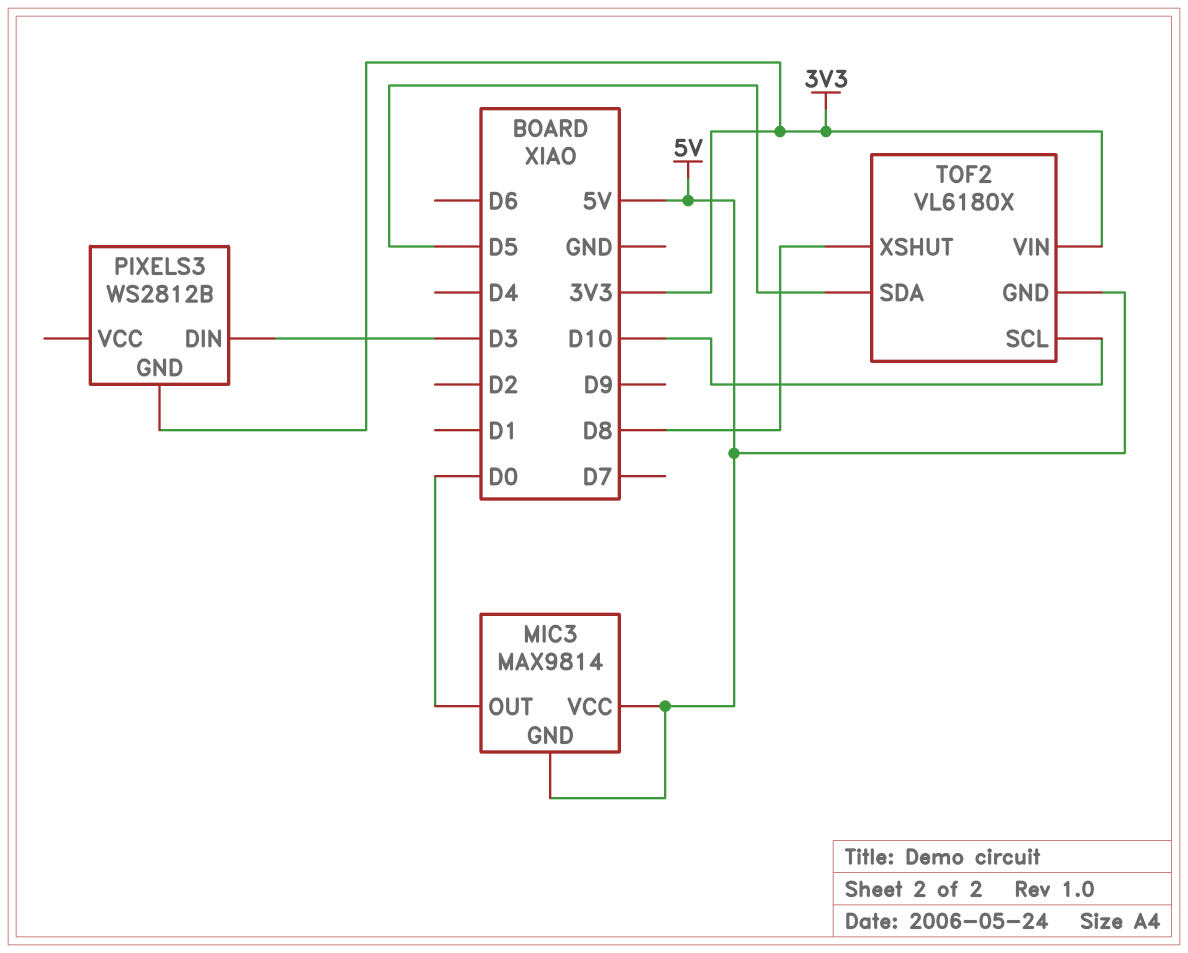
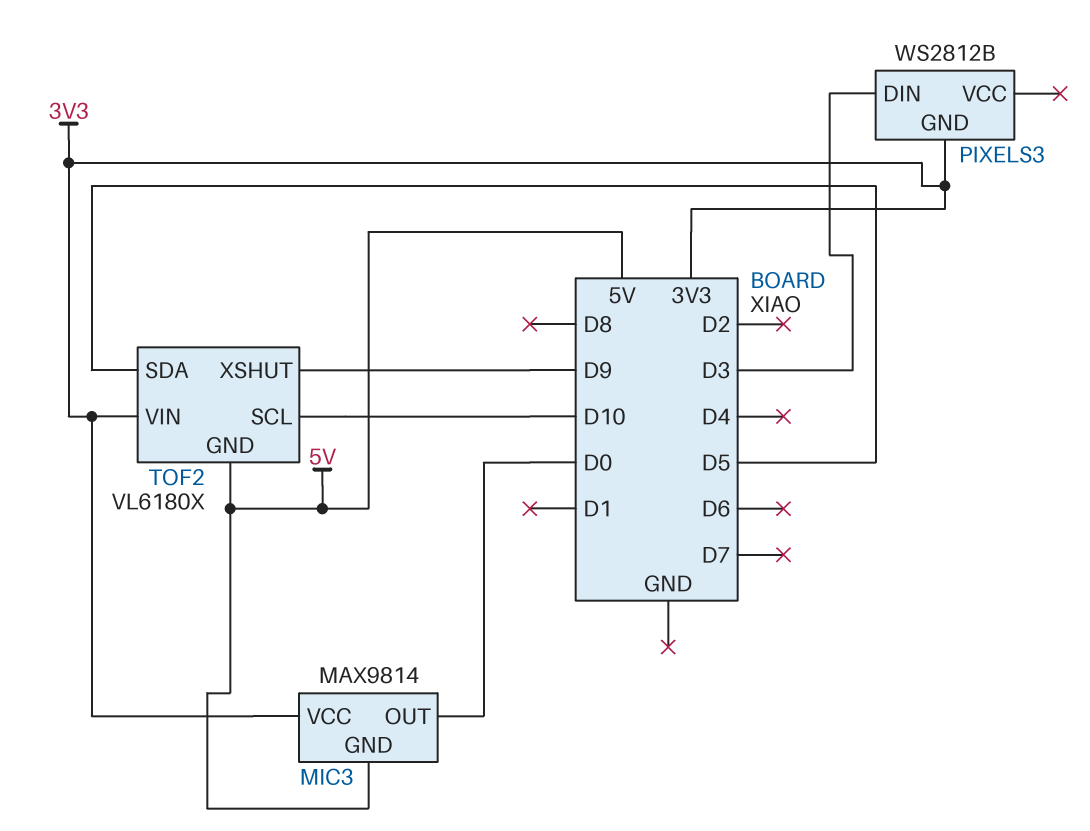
MIC3 pin VCC: 5V -> 3V3
TOF2 pin XSHUT: D8 -> D9

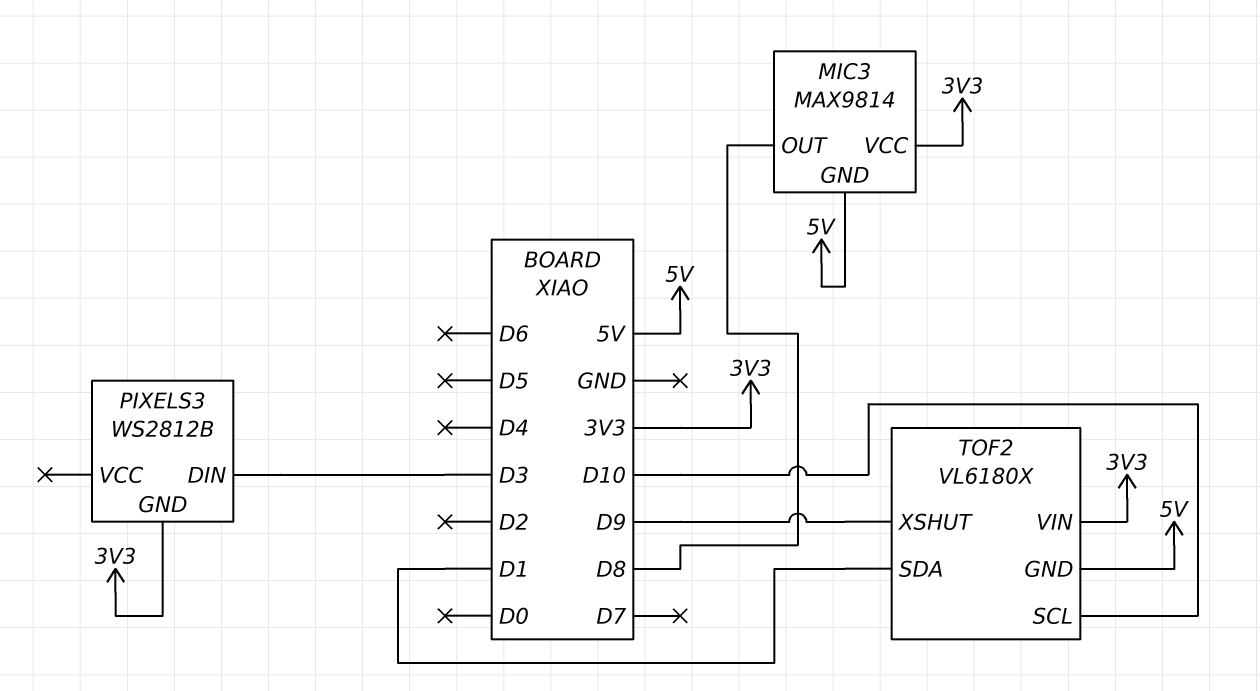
MIC3 pin OUT: D0 -> D8
TOF2 pin SDA: D5 -> D1

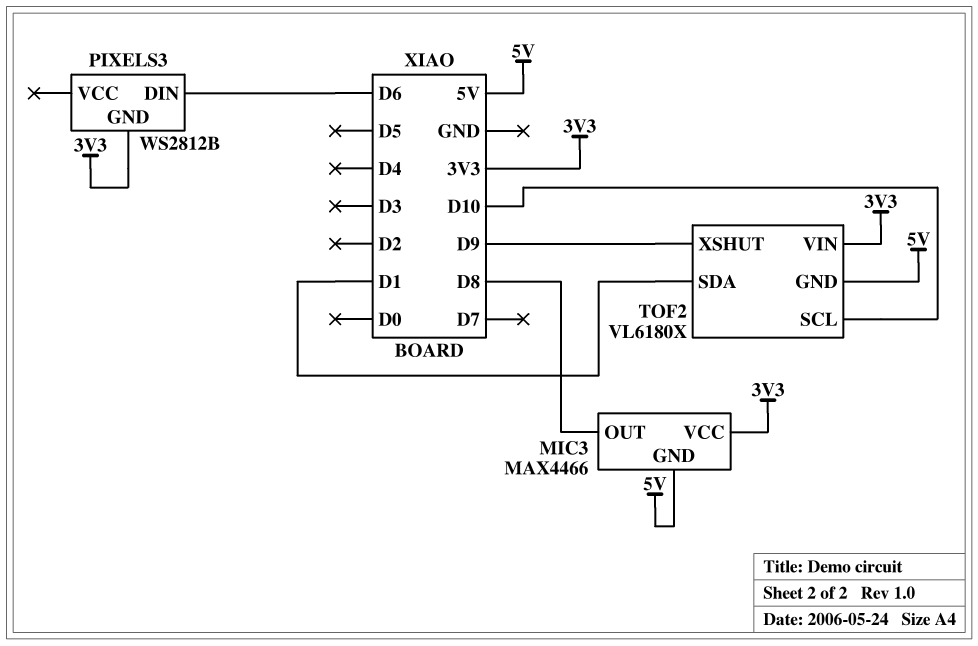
MIC3: MAX9814 -> MAX4466
PIXELS3 pin DIN: D3 -> D6

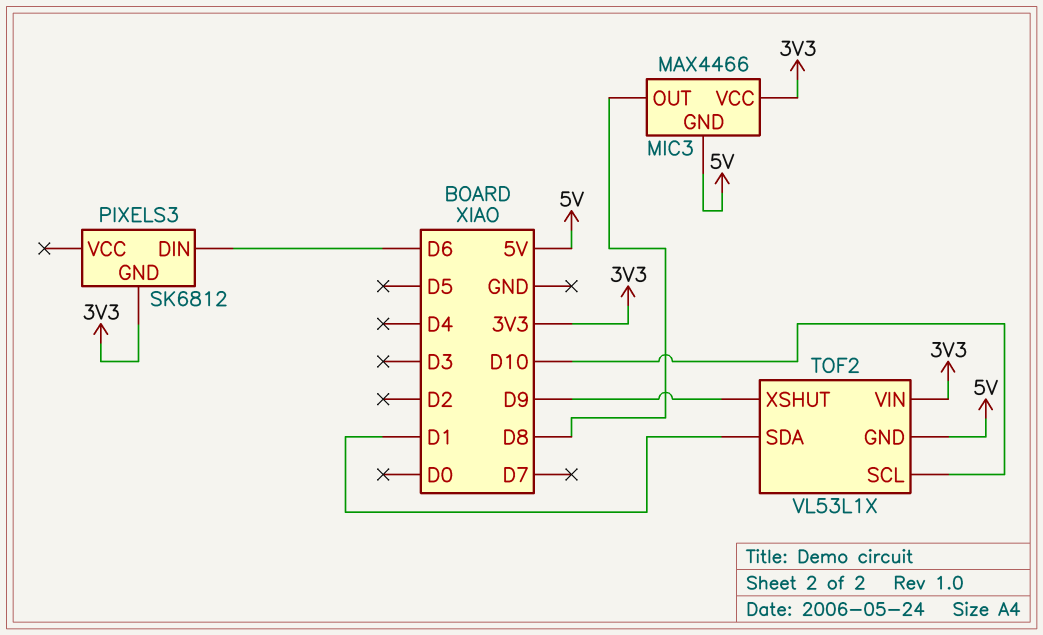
PIXELS3: WS2812B -> SK6812
TOF2: VL6180X -> VL53L1X

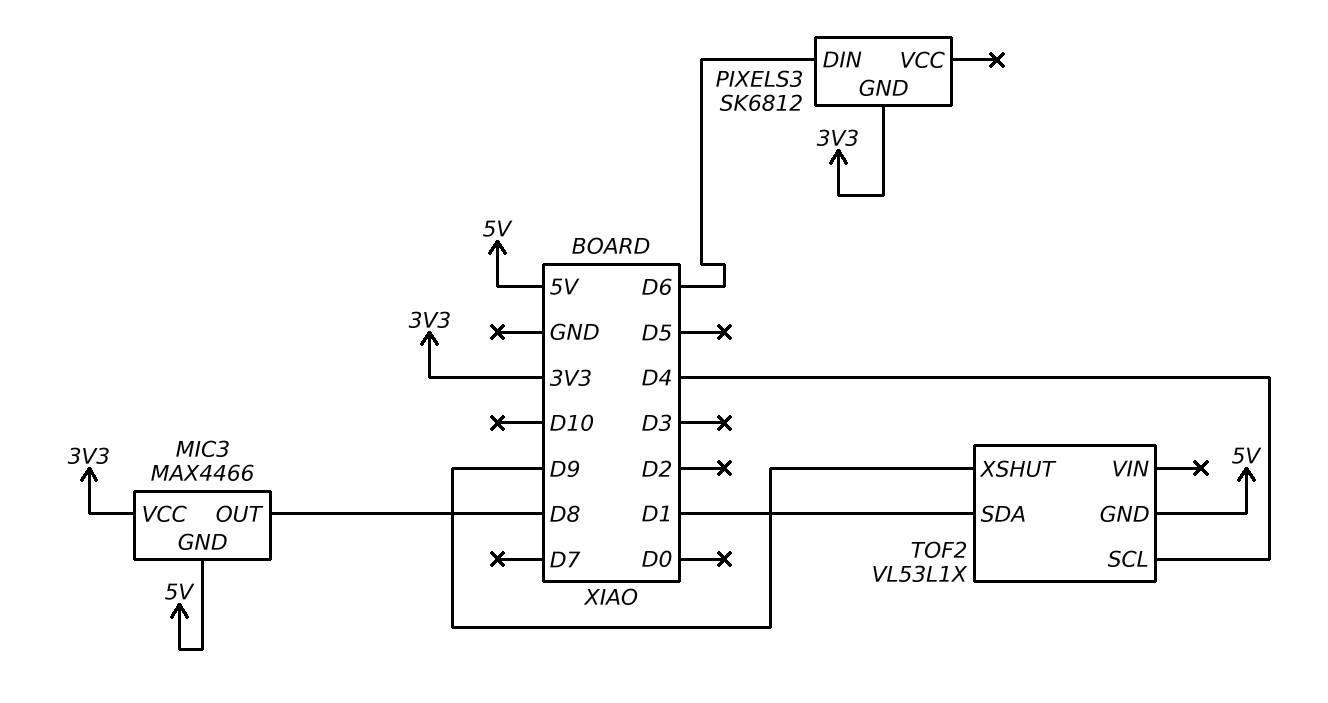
TOF2 pin SCL: D10 -> D4
TOF2 pin VIN: 3V3 -> none

